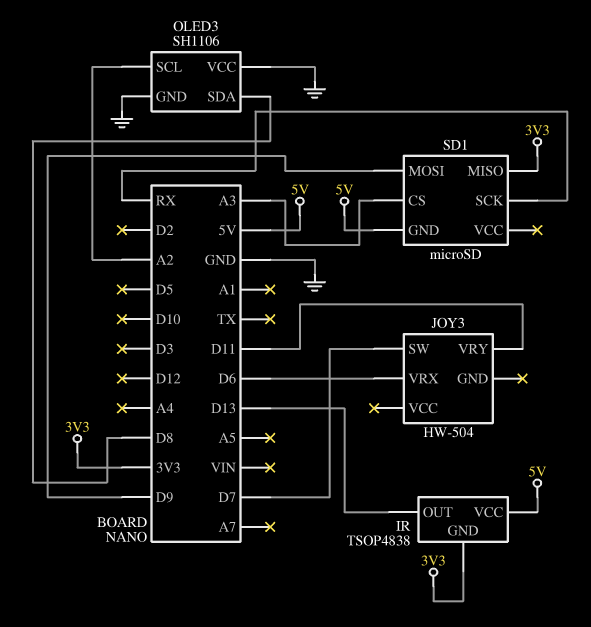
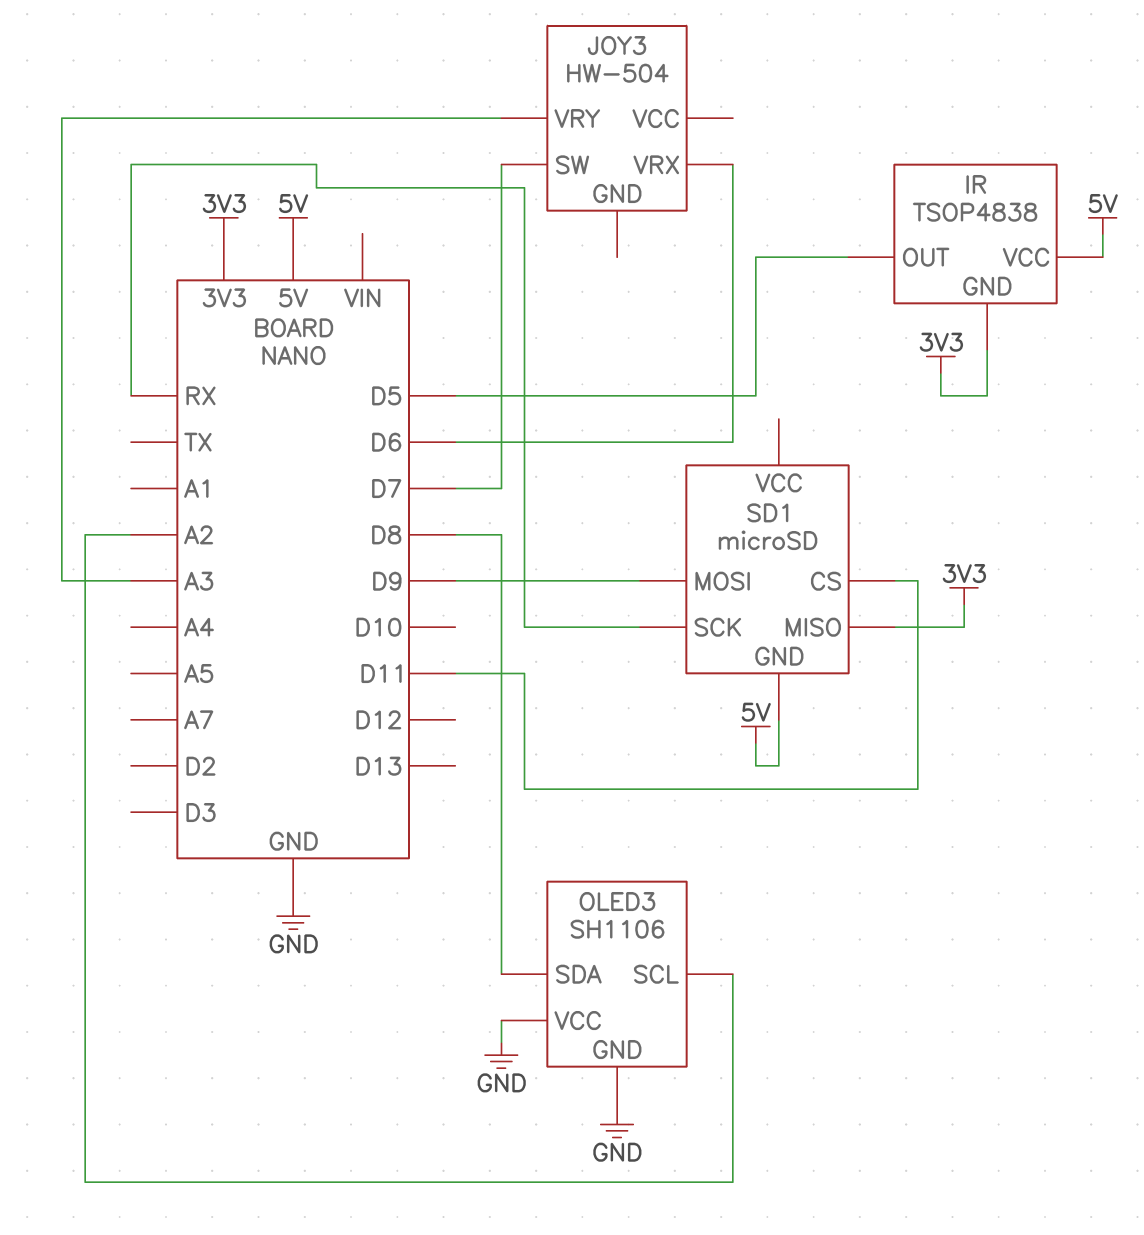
IR pin OUT: D13 -> D5
JOY3 pin VRY: D11 -> A3
SD1 pin CS: A3 -> D11

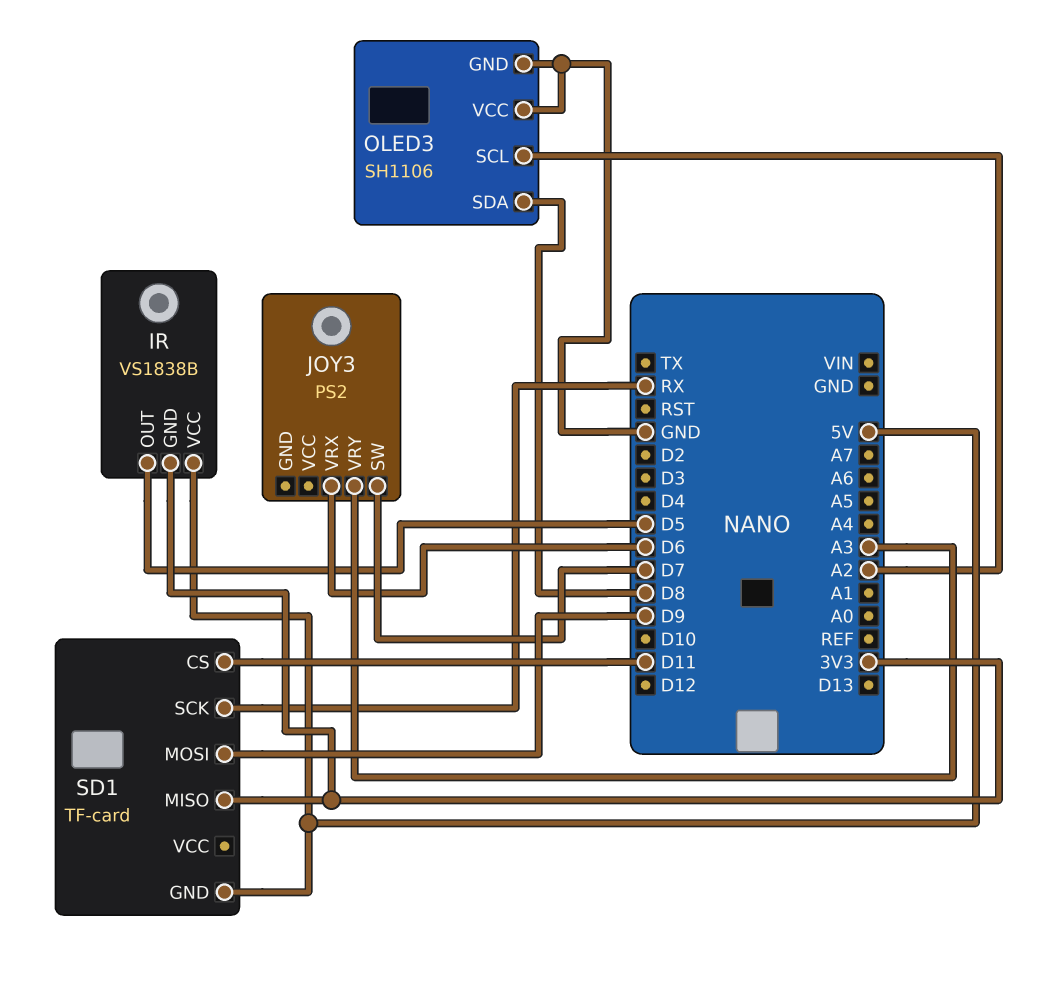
IR: TSOP4838 -> VS1838B
JOY3: HW-504 -> PS2
SD1: microSD -> TF-card

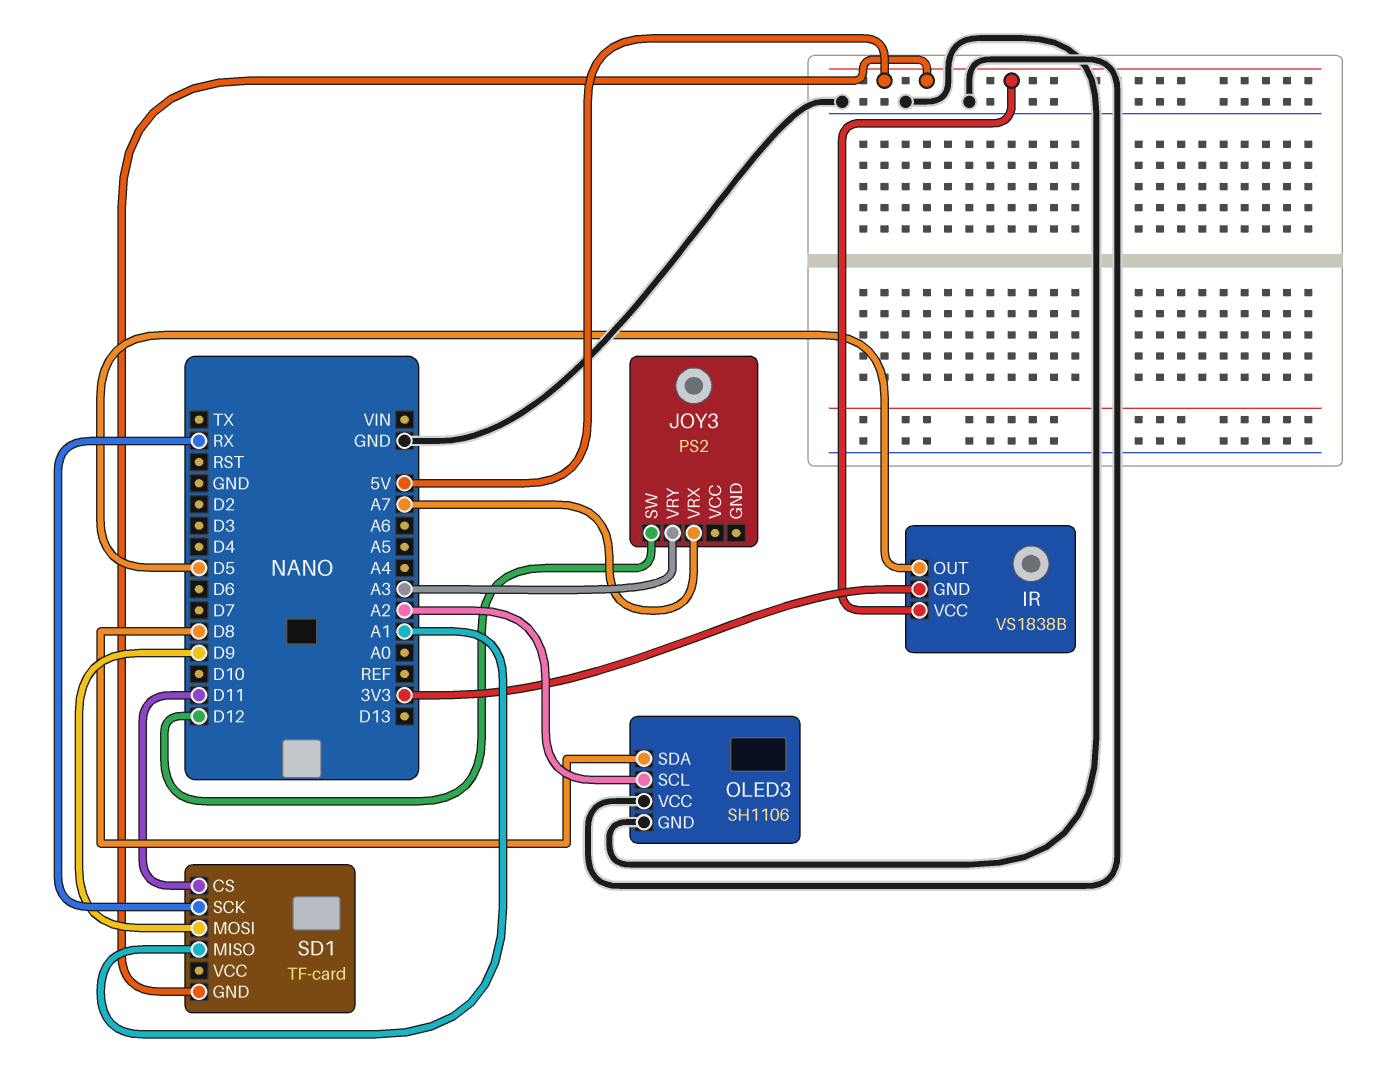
JOY3 pin SW: D7 -> D12
JOY3 pin VRX: D6 -> A7
SD1 pin MISO: 3V3 -> A1

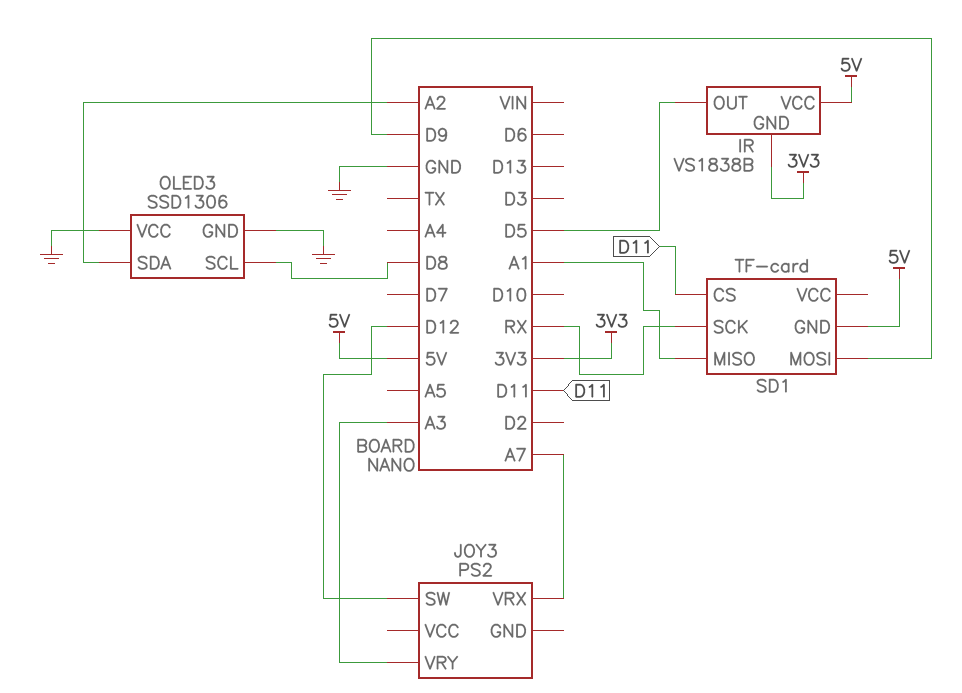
OLED3: SH1106 -> SSD1306
OLED3 pin SCL: A2 -> D8
OLED3 pin SDA: D8 -> A2

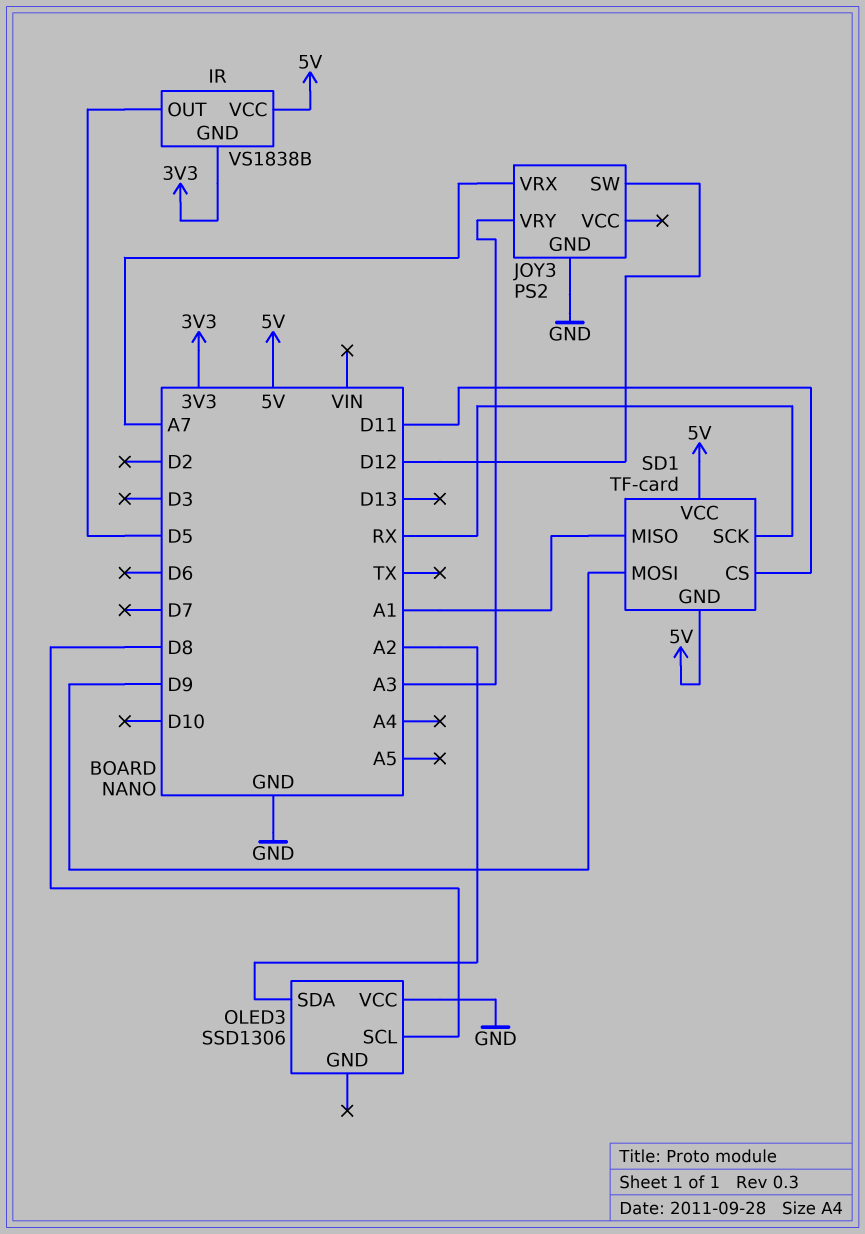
JOY3 pin GND: none -> GND
OLED3 pin GND: GND -> none
SD1 pin VCC: none -> 5V

